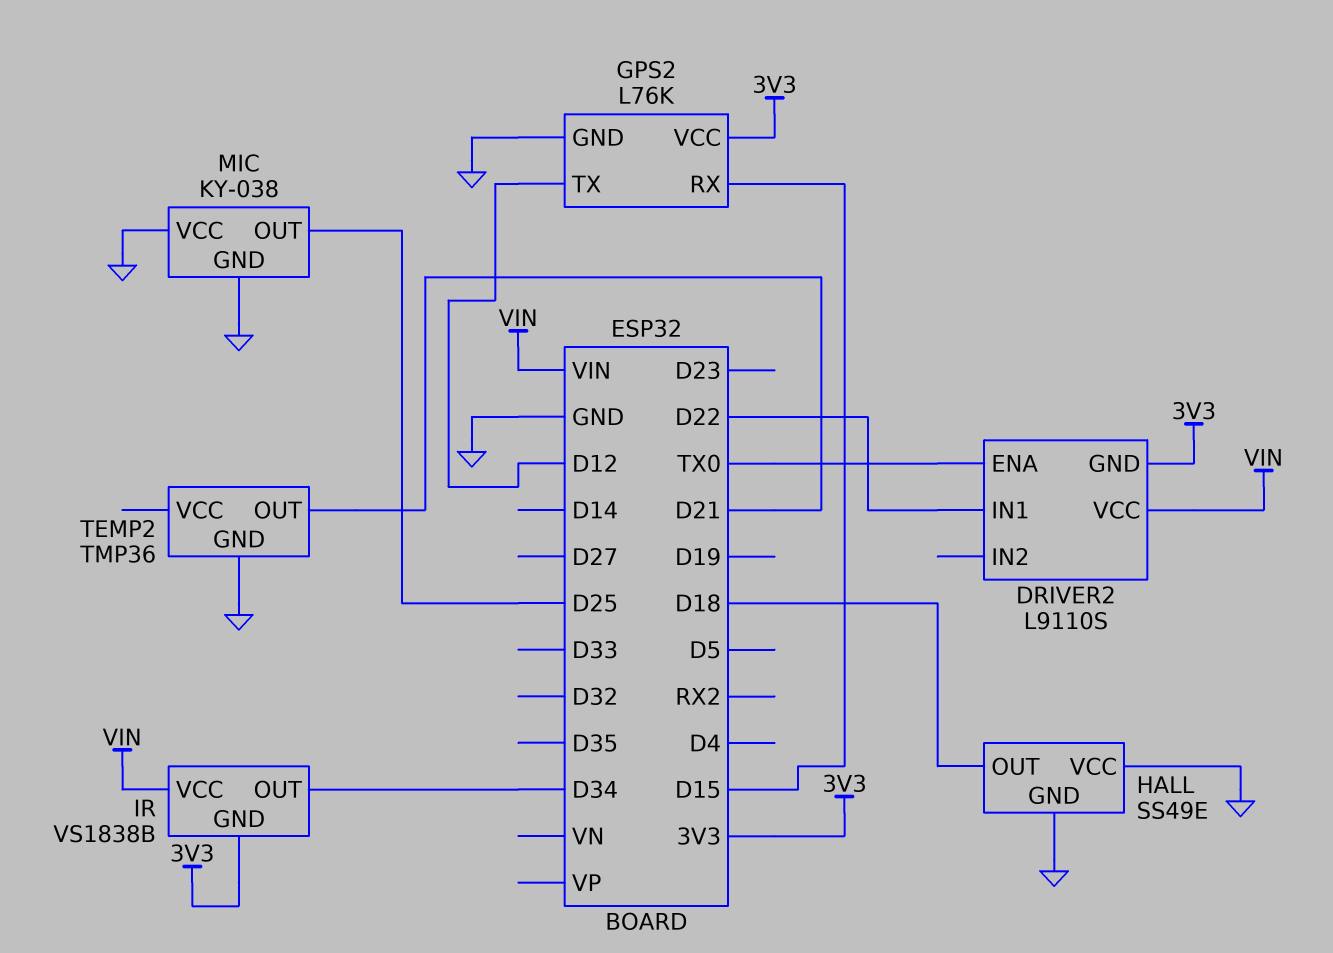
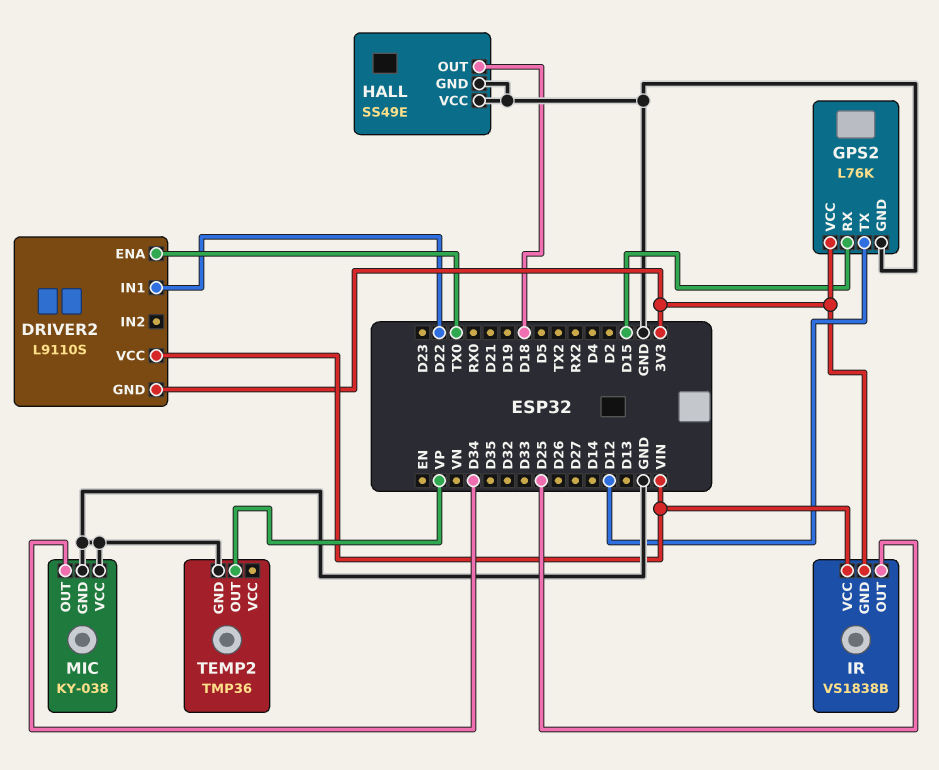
IR pin OUT: D34 -> D25
MIC pin OUT: D25 -> D34
TEMP2 pin OUT: D21 -> VP

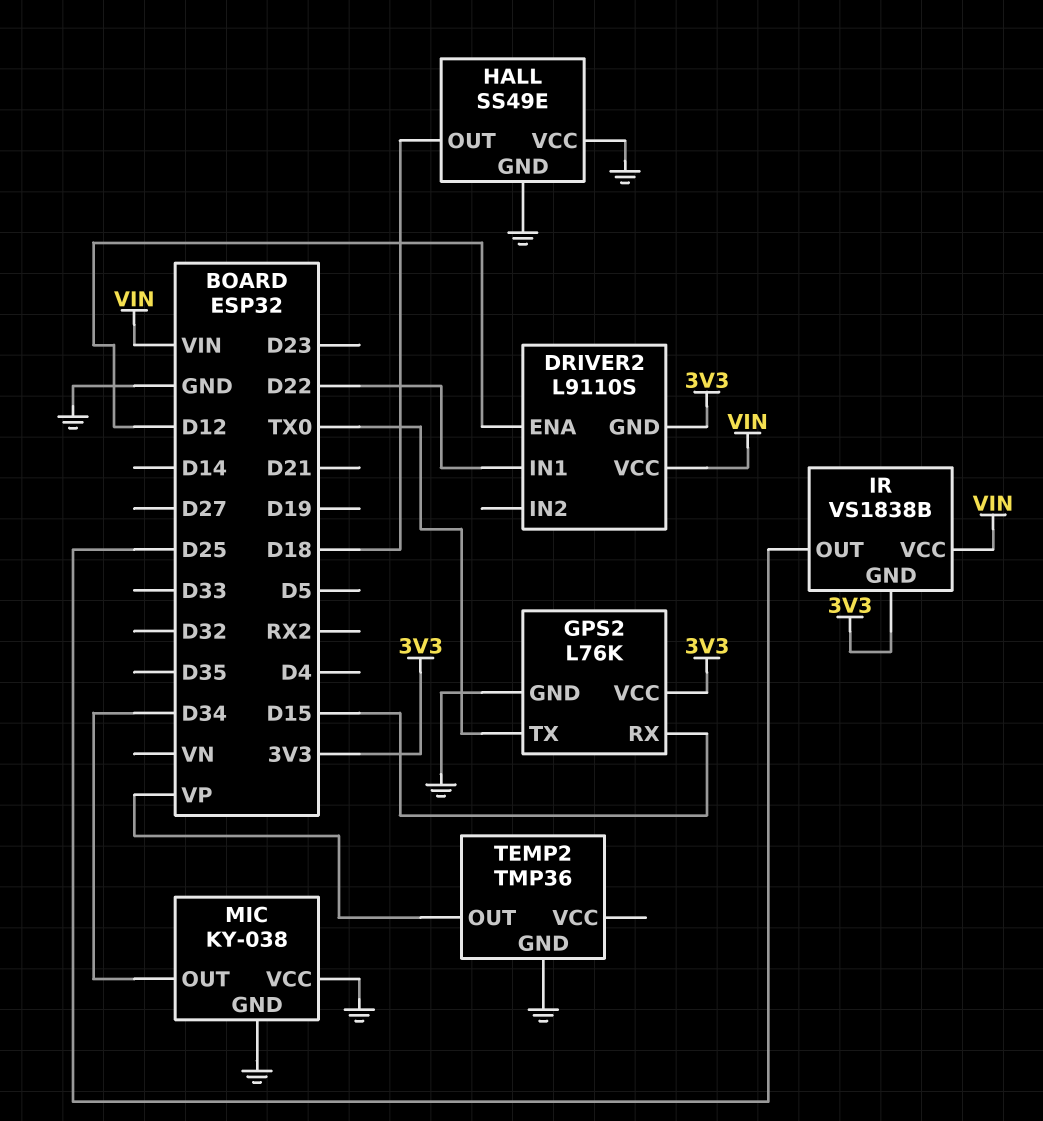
DRIVER2 pin ENA: TX0 -> D12
GPS2 pin TX: D12 -> TX0

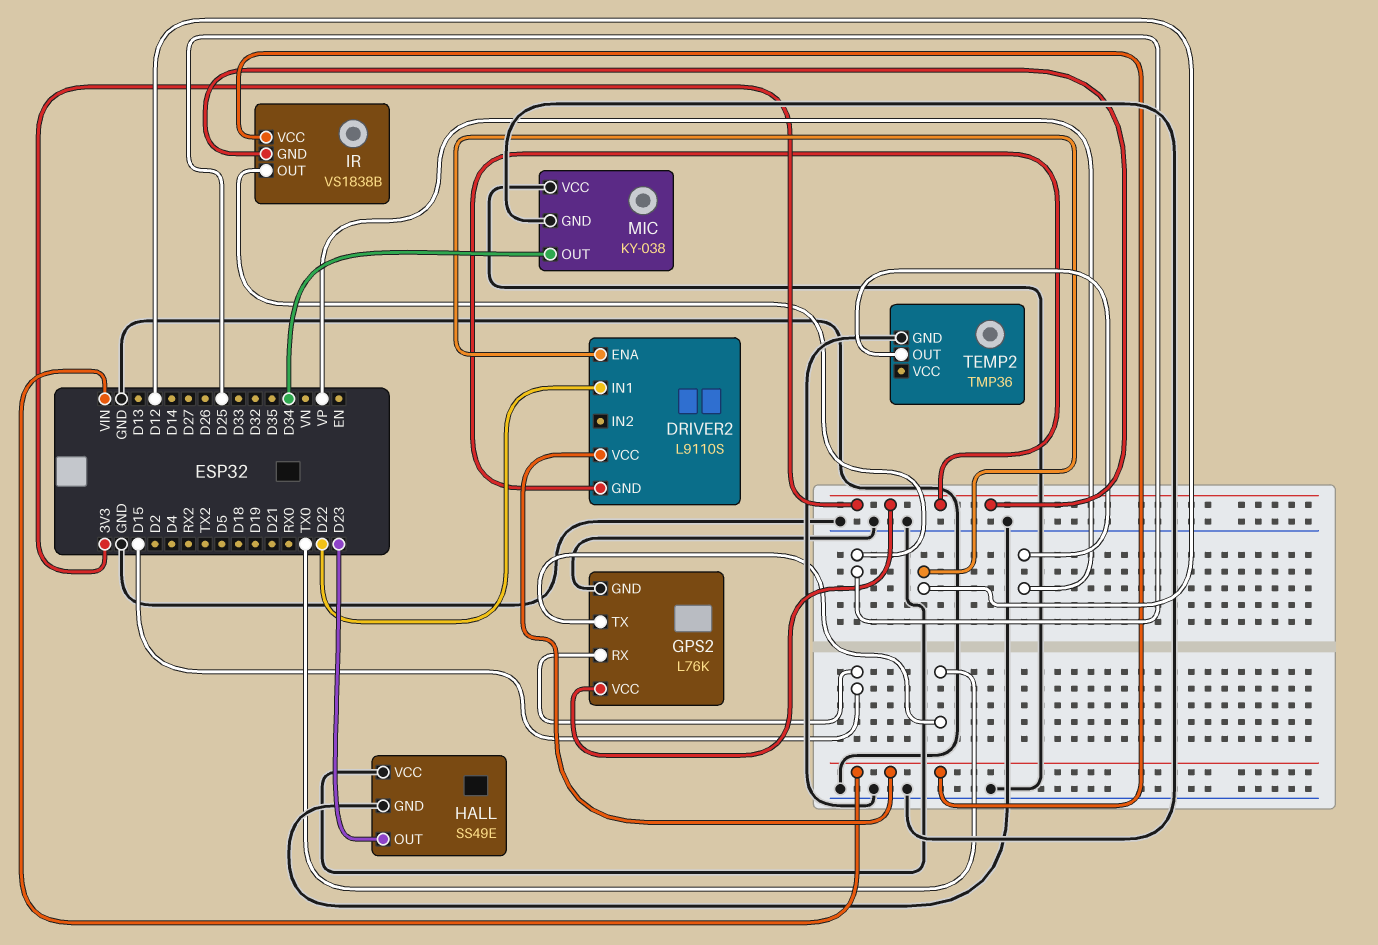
HALL pin OUT: D18 -> D23

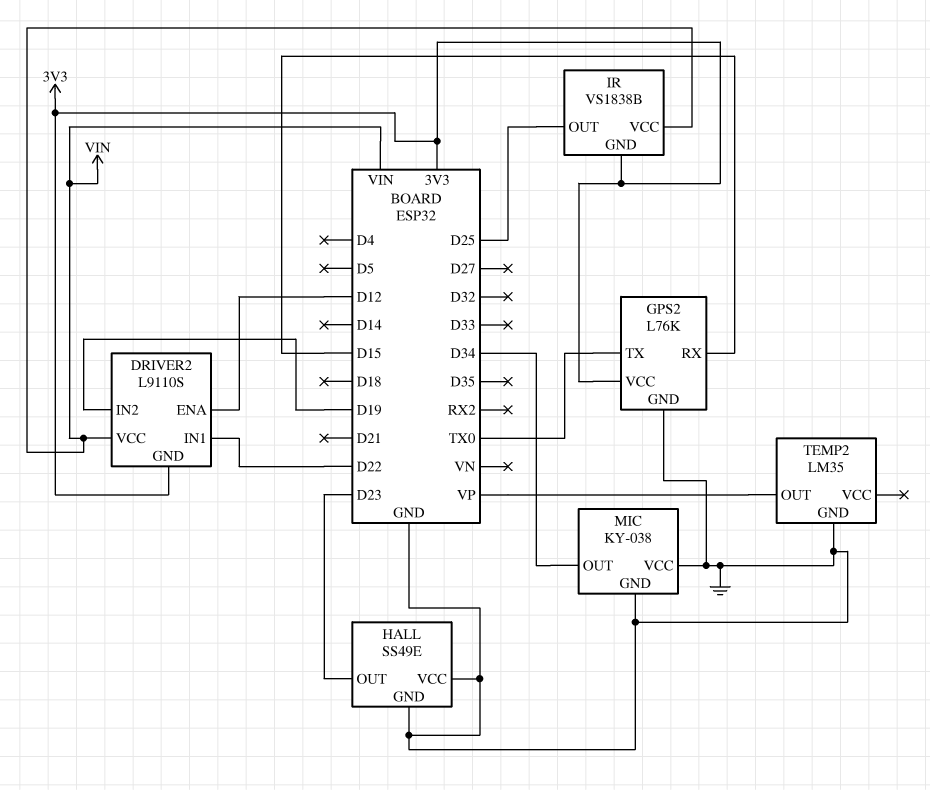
DRIVER2 pin IN2: none -> D19
TEMP2: TMP36 -> LM35

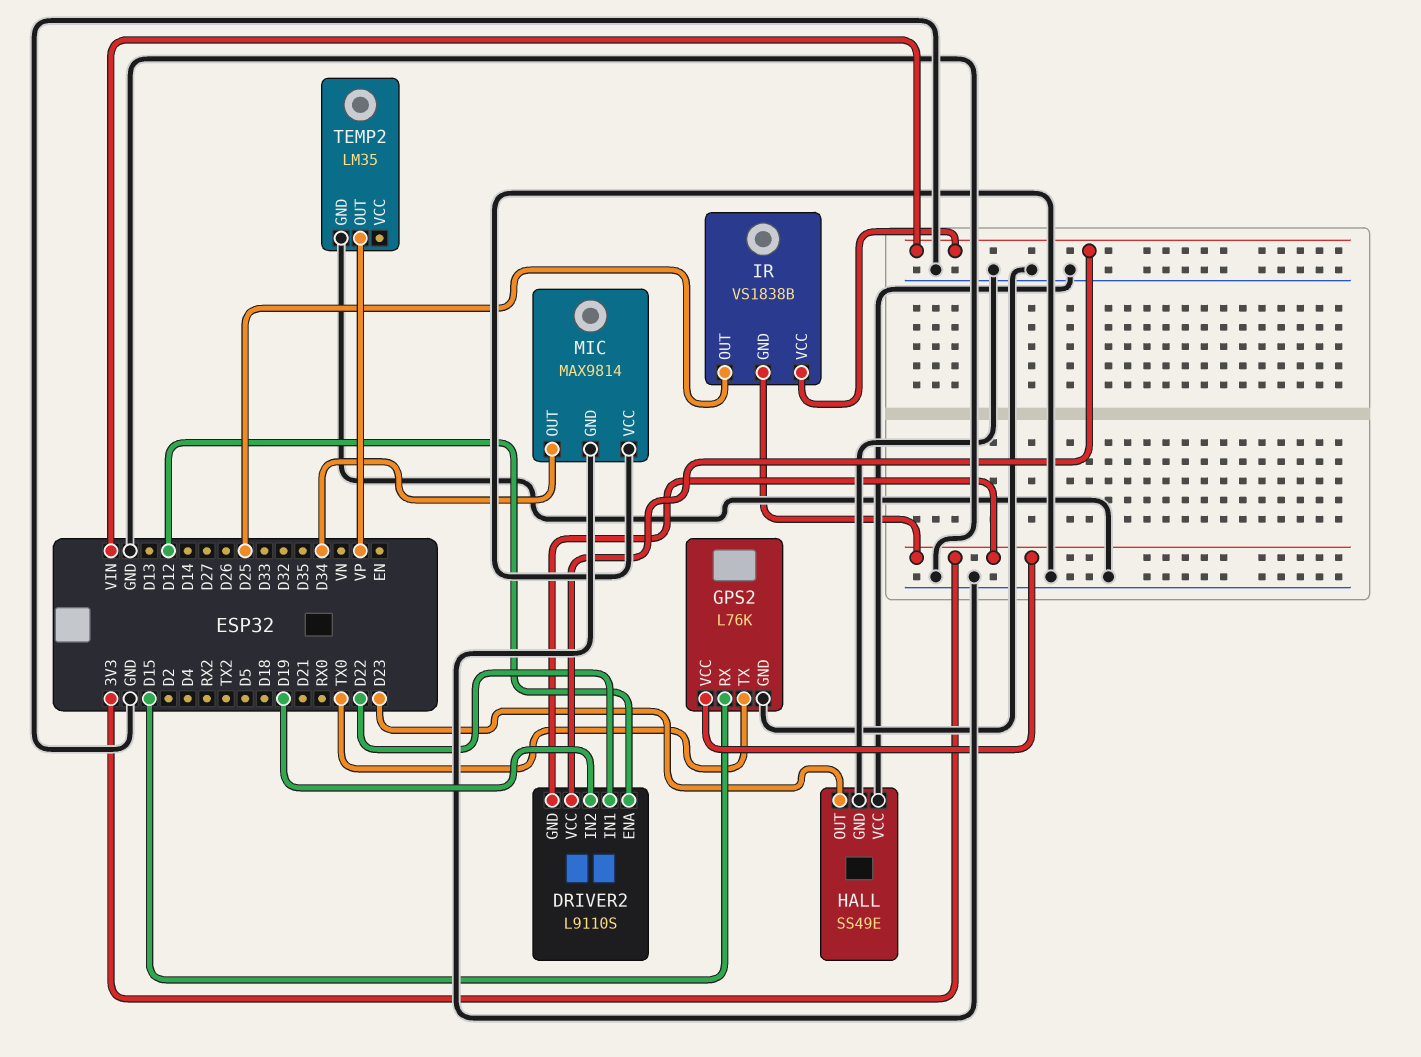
MIC: KY-038 -> MAX9814

